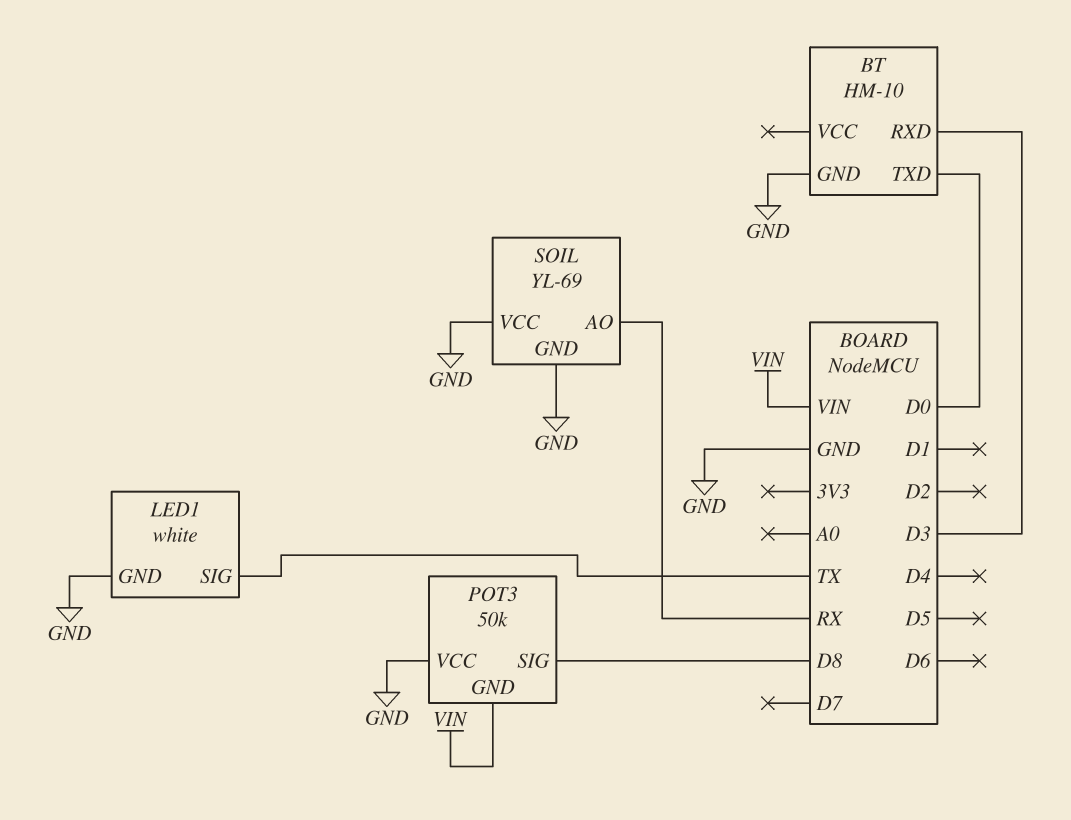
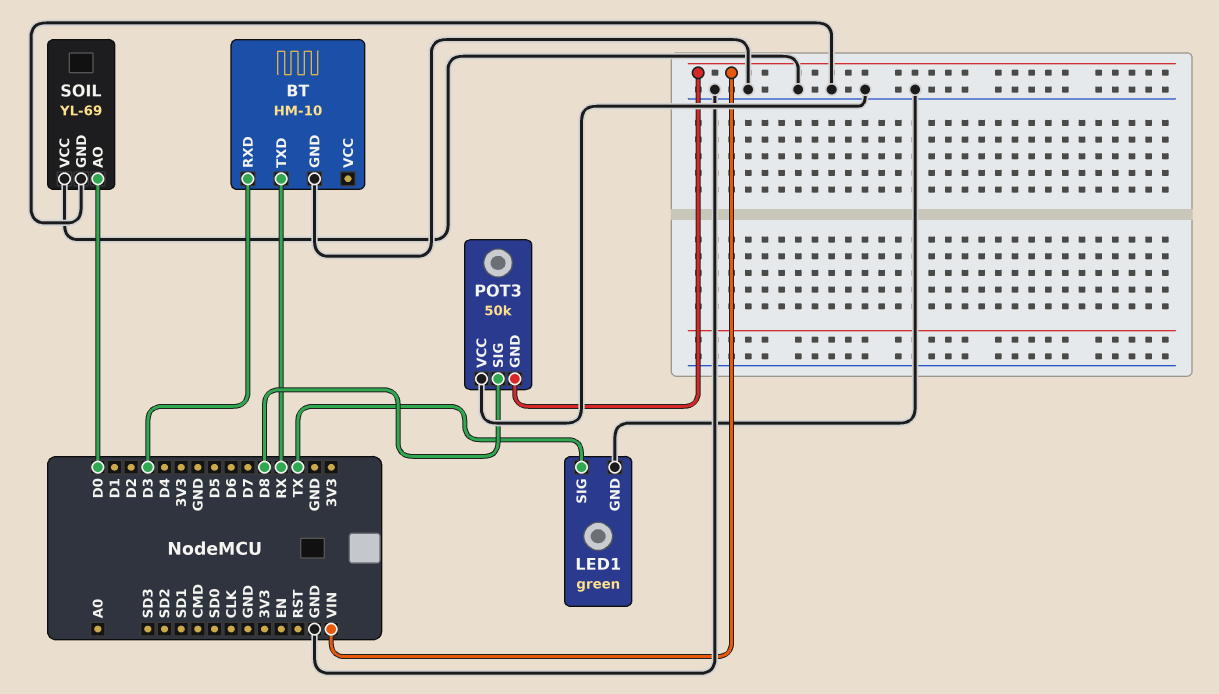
BT pin TXD: D0 -> RX
LED1: white -> green
SOIL pin AO: RX -> D0

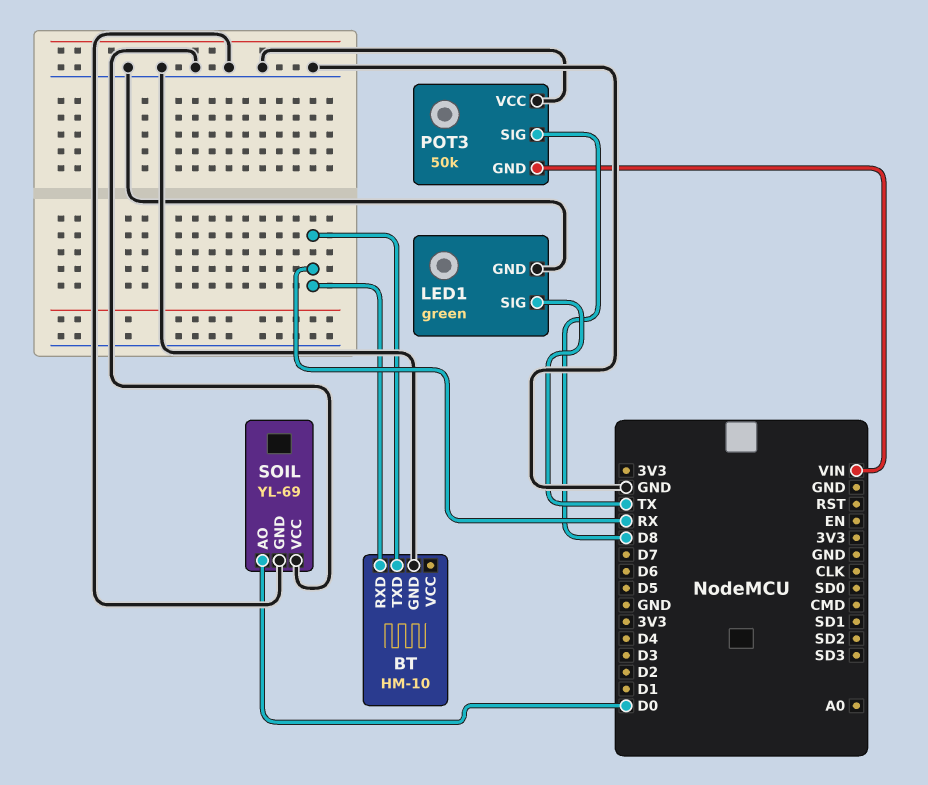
BT pin RXD: D3 -> RX

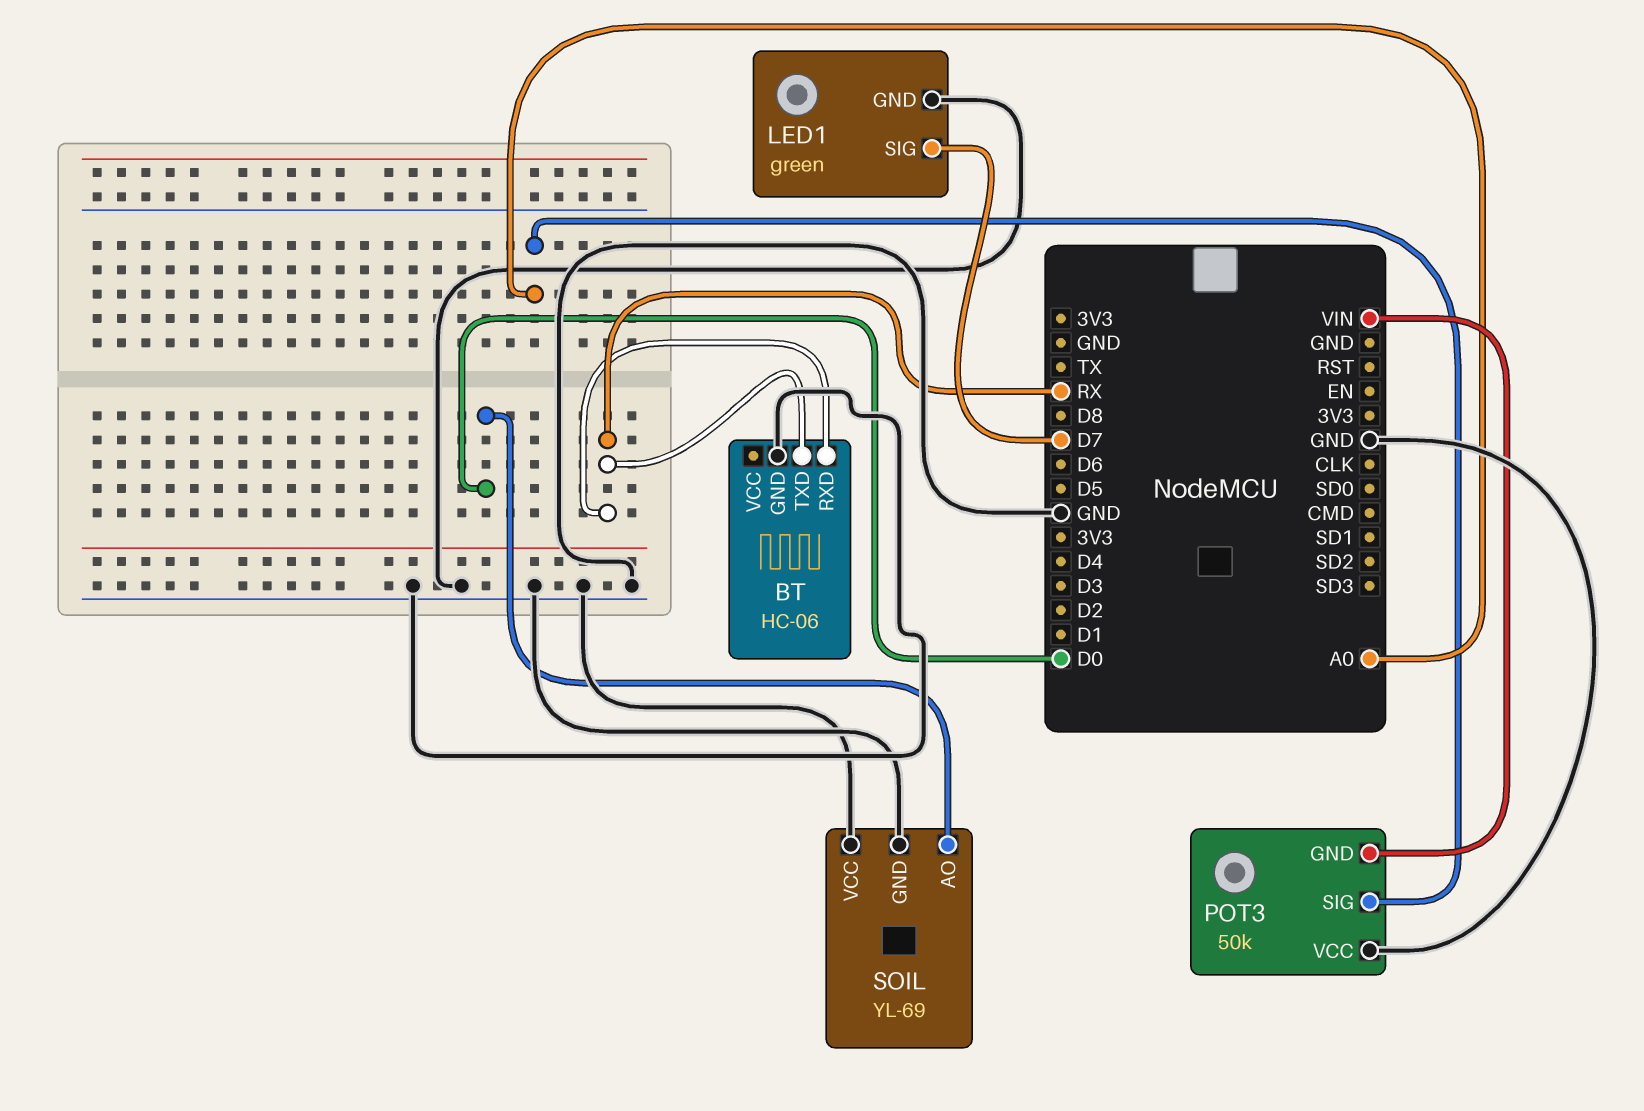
BT: HM-10 -> HC-06
LED1 pin SIG: TX -> D7
POT3 pin SIG: D8 -> A0

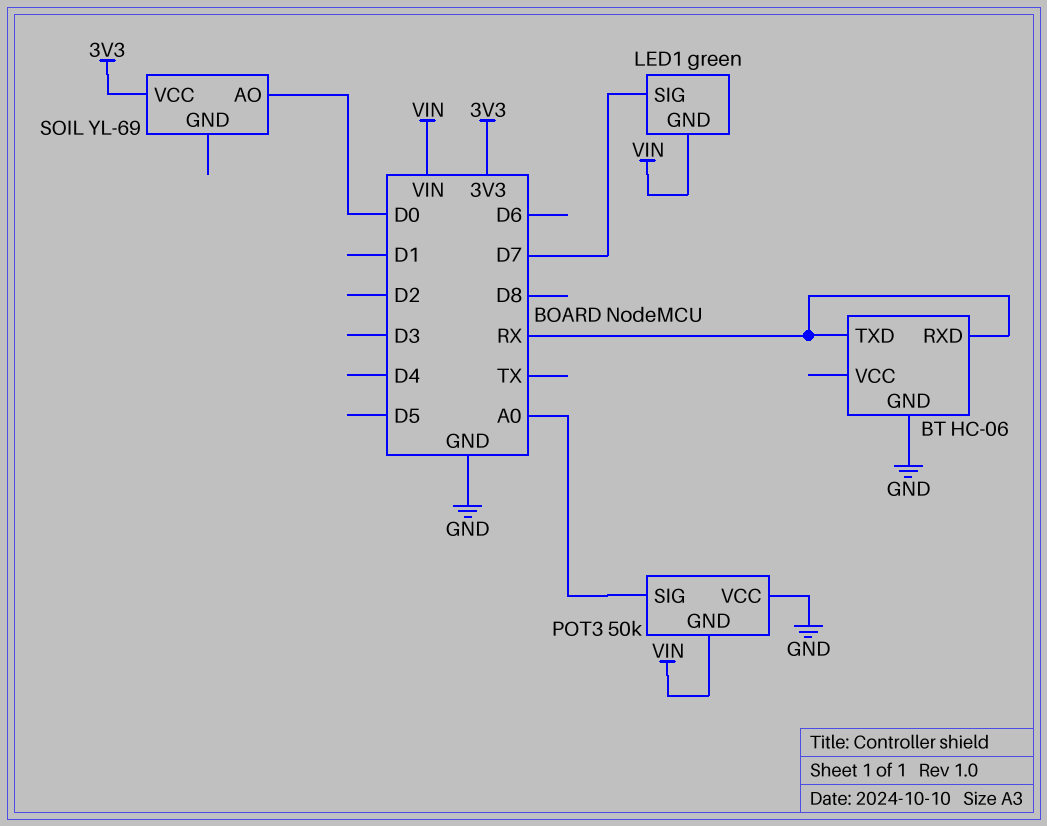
LED1 pin GND: GND -> VIN
SOIL pin GND: GND -> none
SOIL pin VCC: GND -> 3V3

